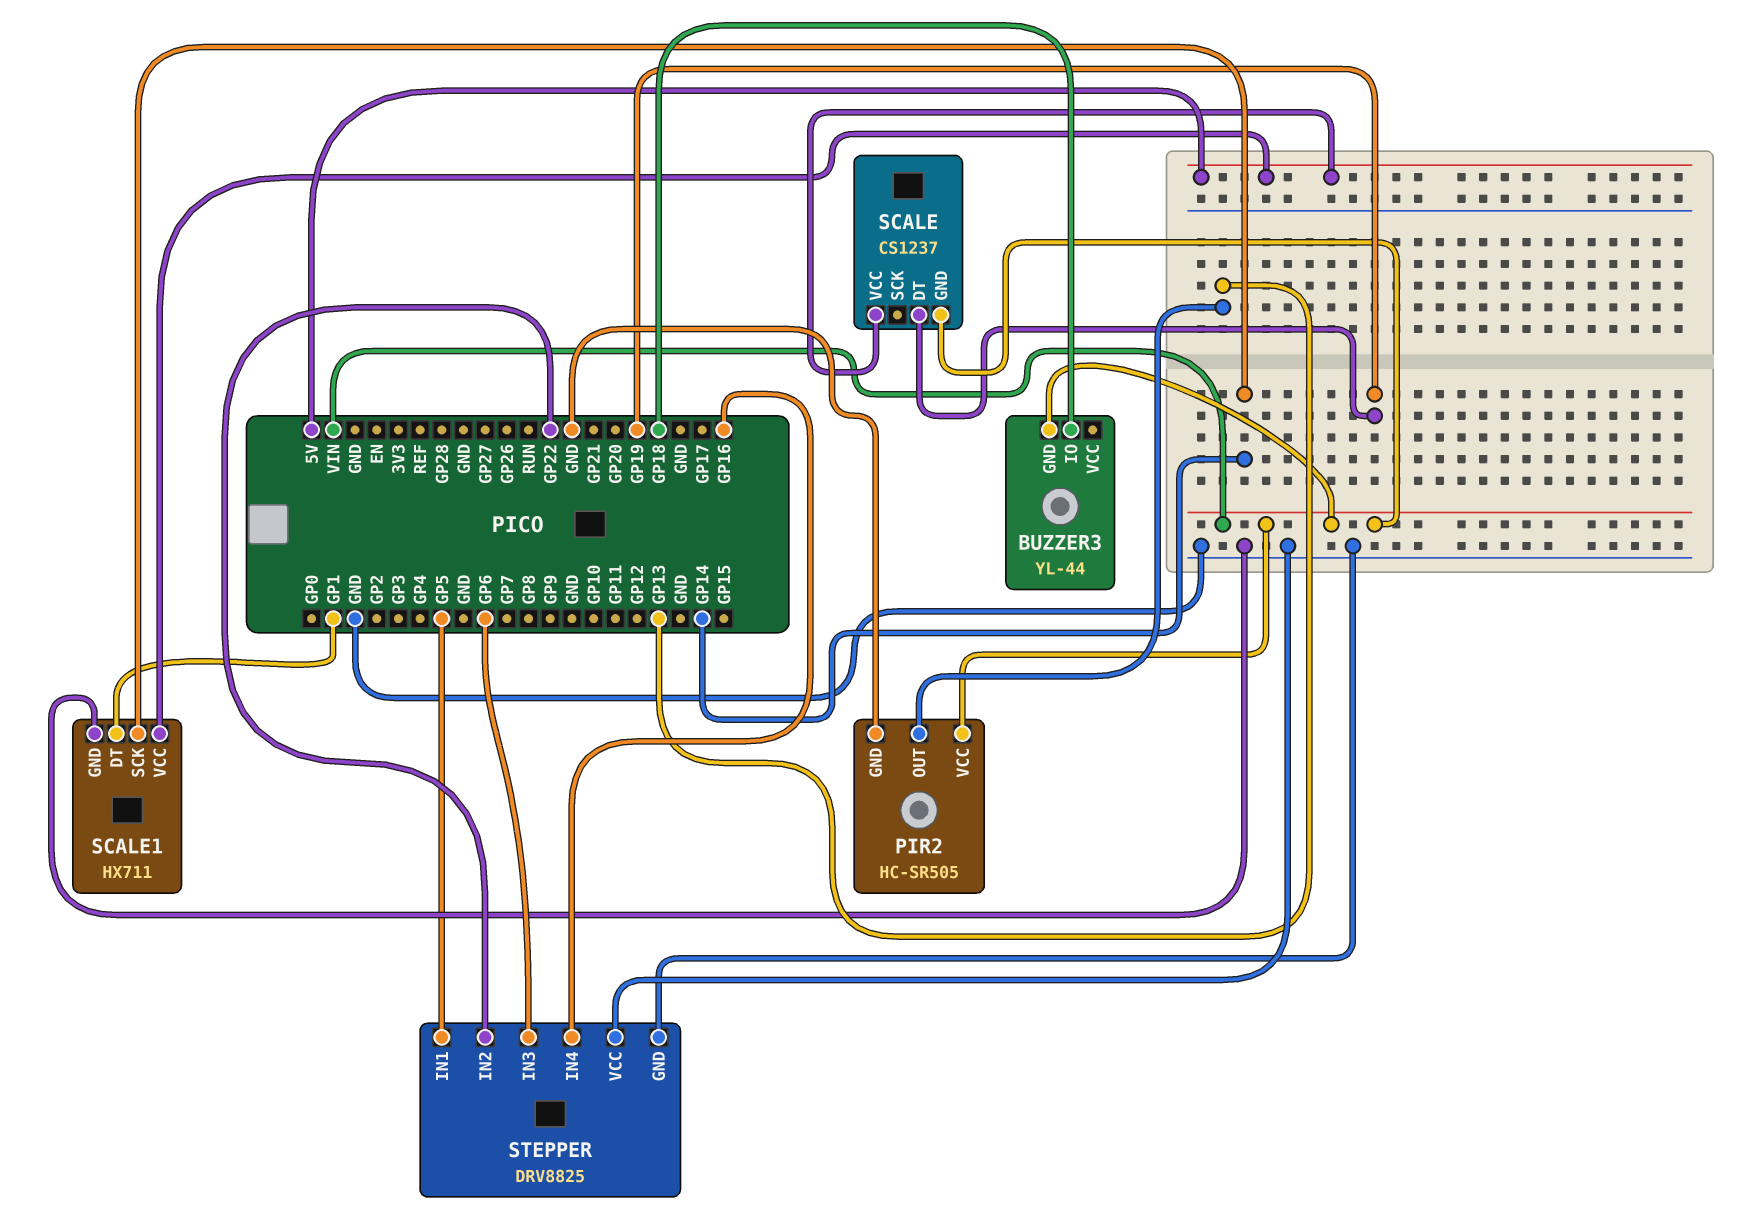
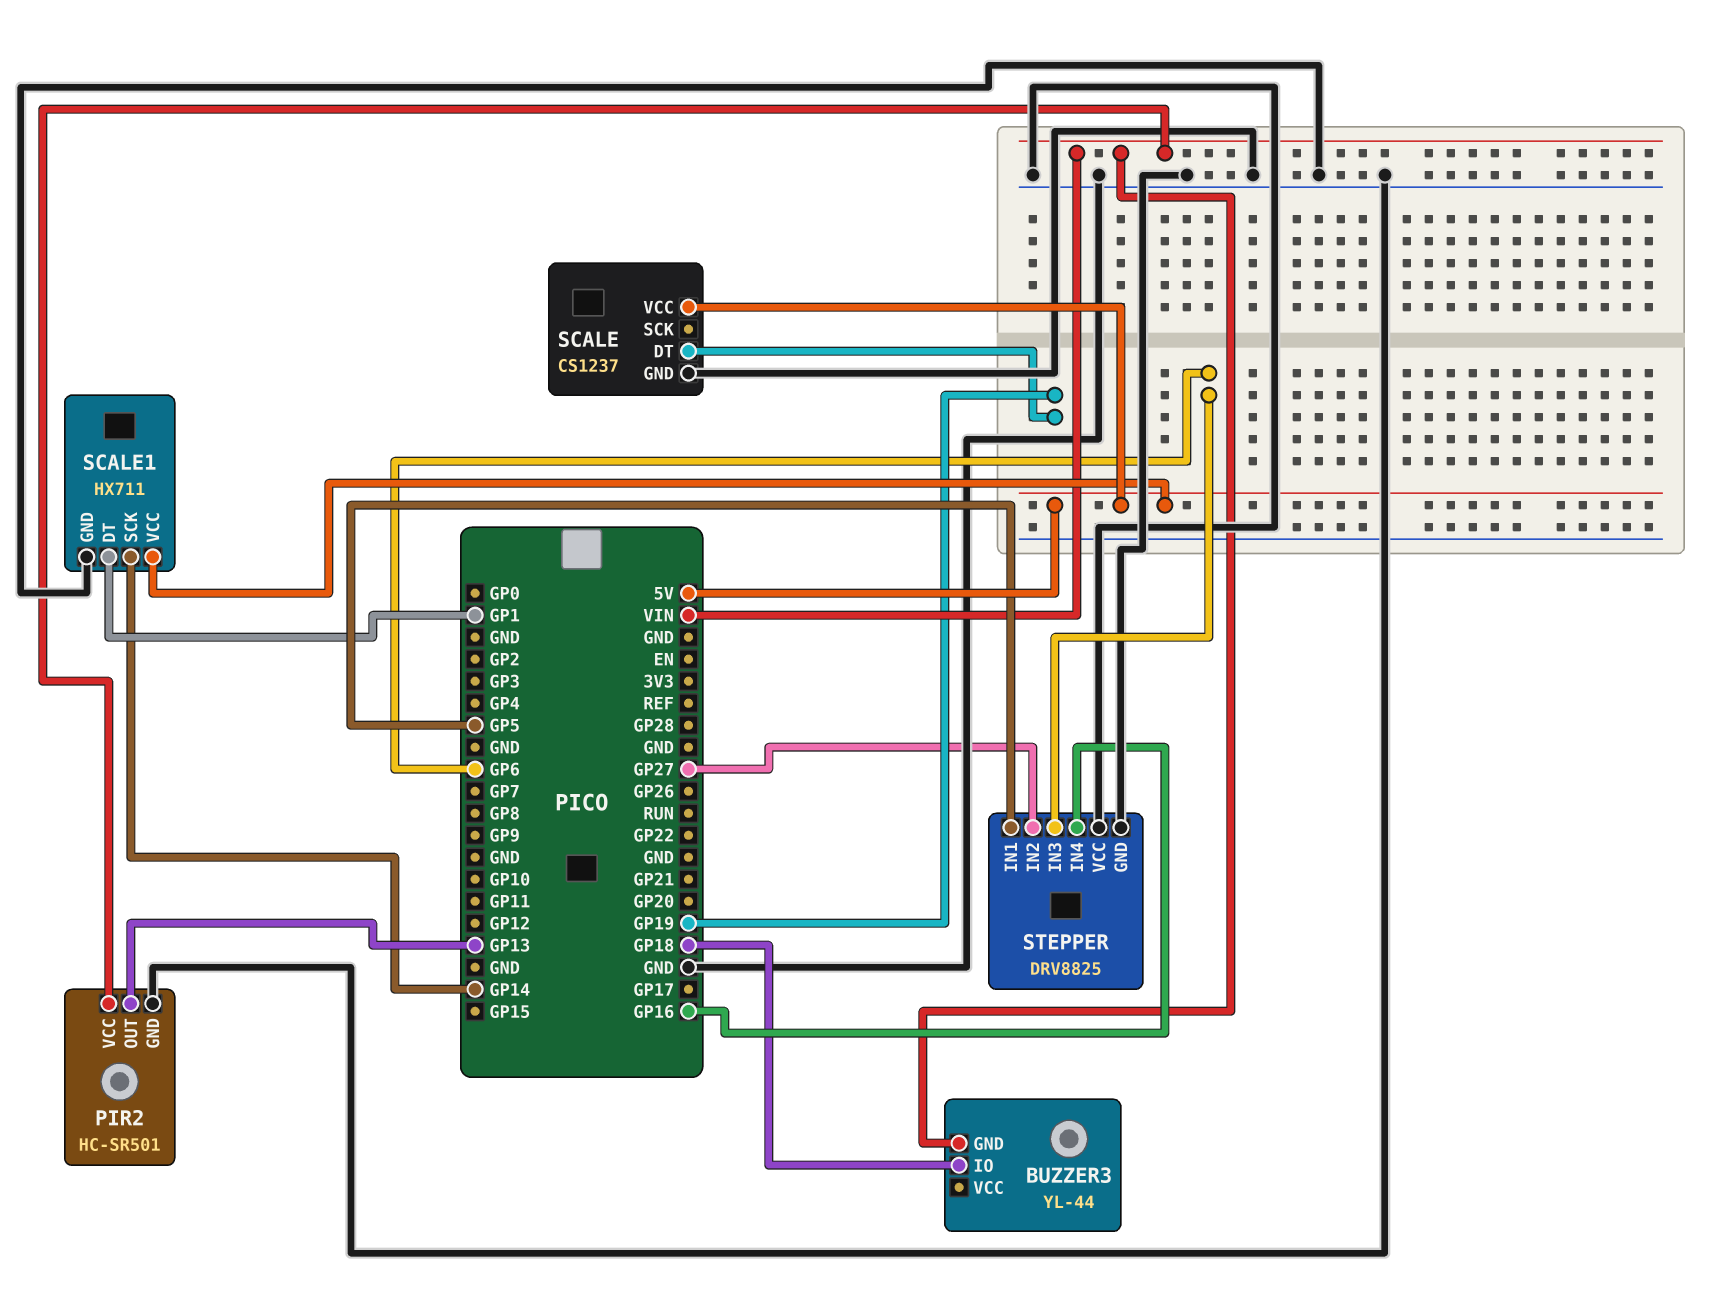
PIR2: HC-SR505 -> HC-SR501
SCALE pin GND: VIN -> GND
STEPPER pin IN2: GP22 -> GP27

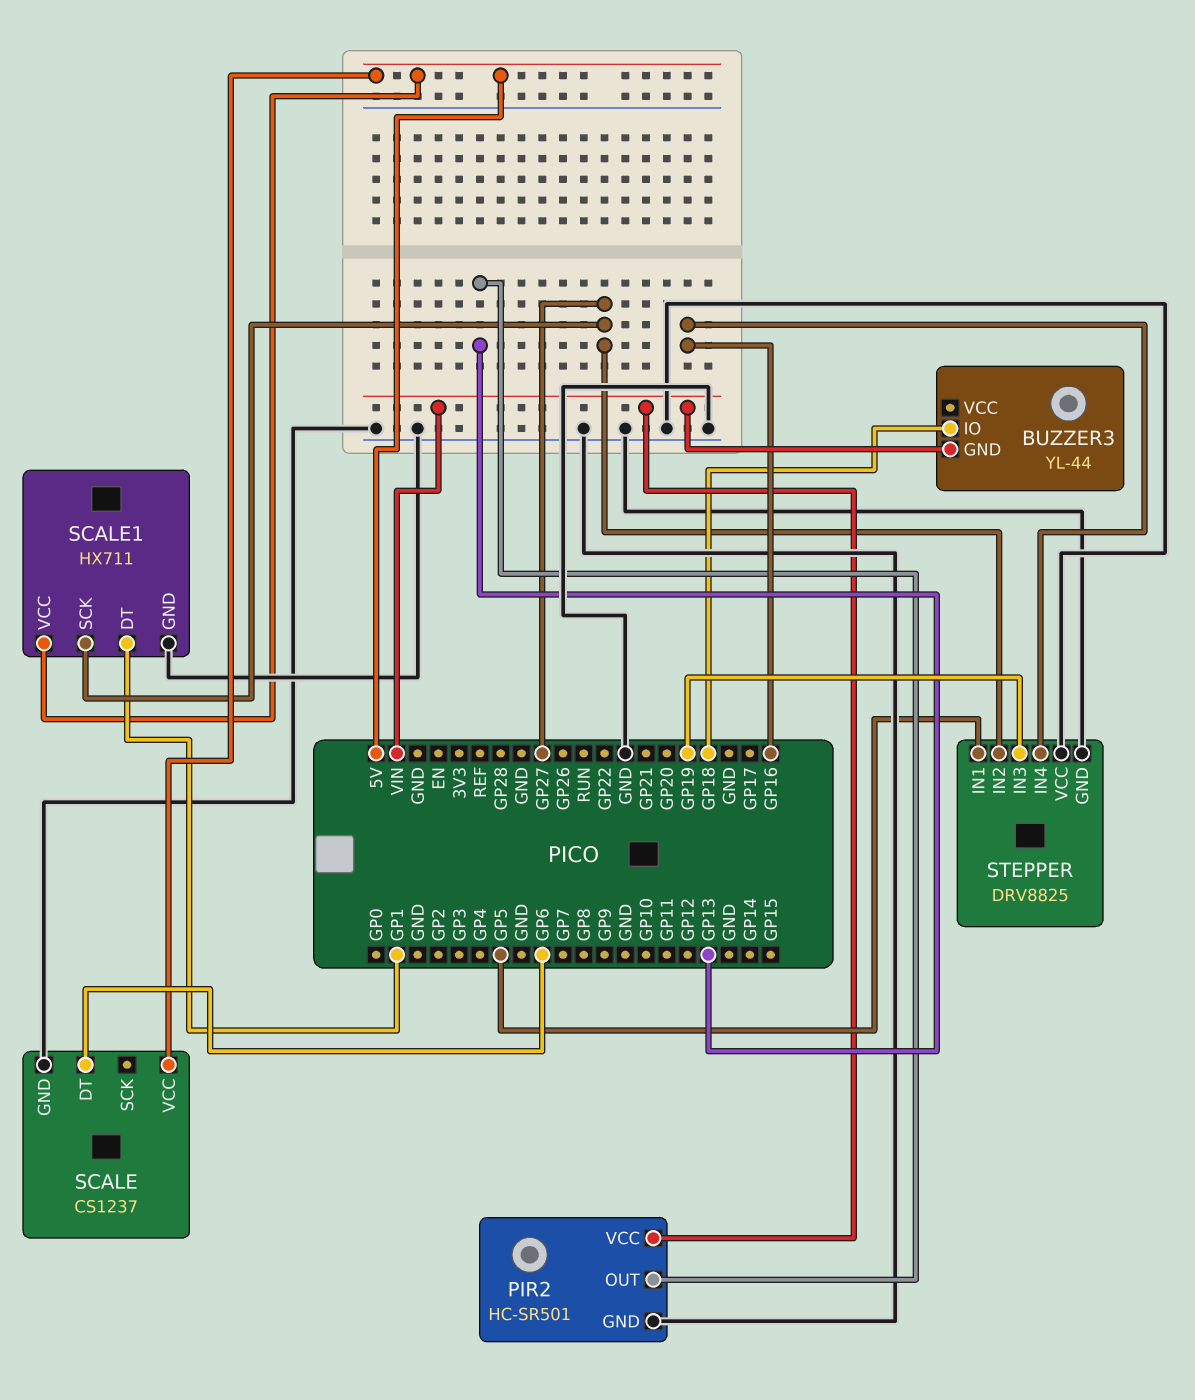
SCALE pin DT: GP19 -> GP6
SCALE1 pin SCK: GP14 -> GP27
STEPPER pin IN3: GP6 -> GP19

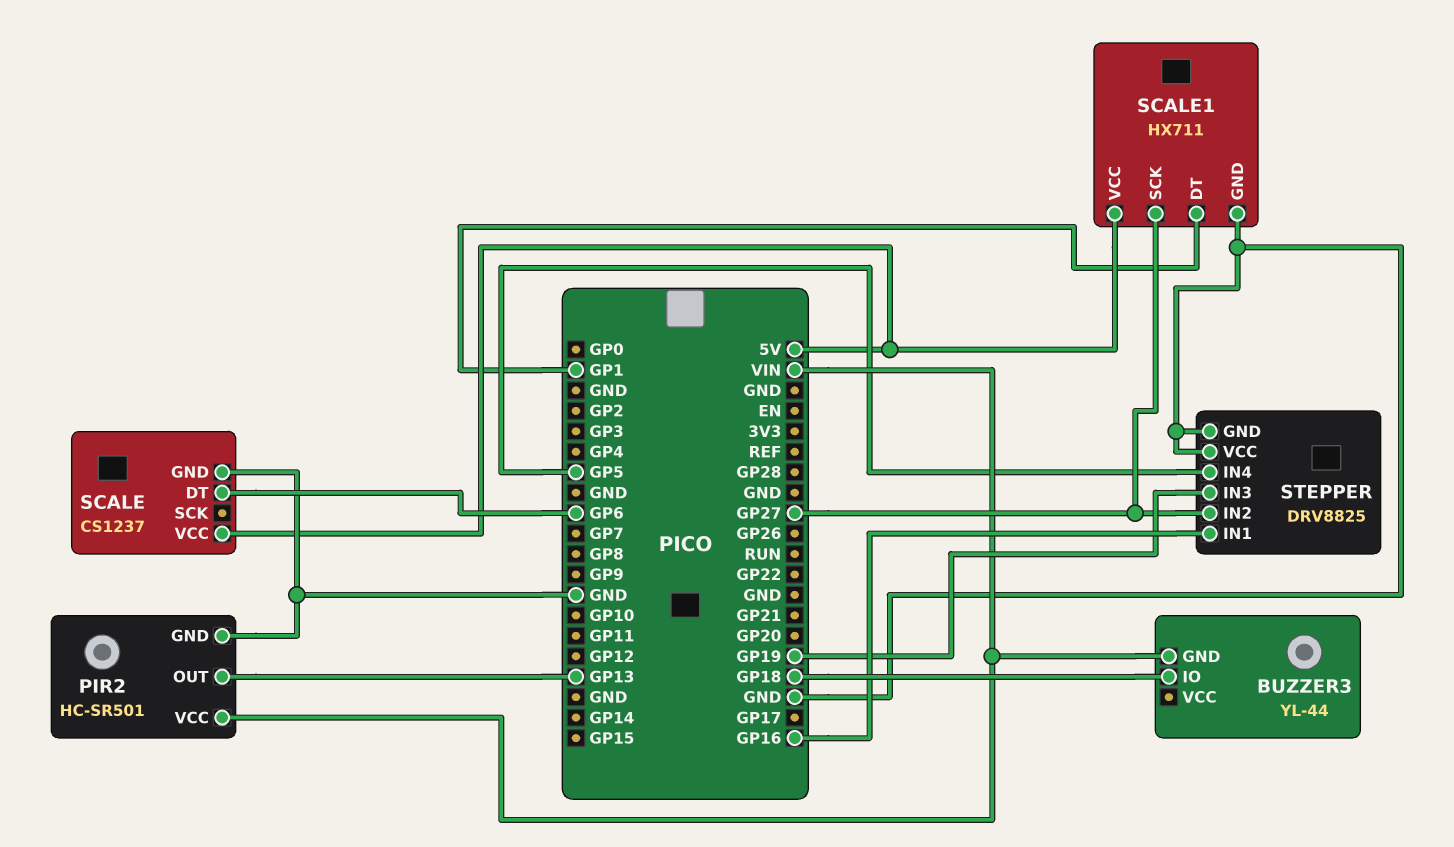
STEPPER pin IN1: GP5 -> GP16
STEPPER pin IN4: GP16 -> GP5

